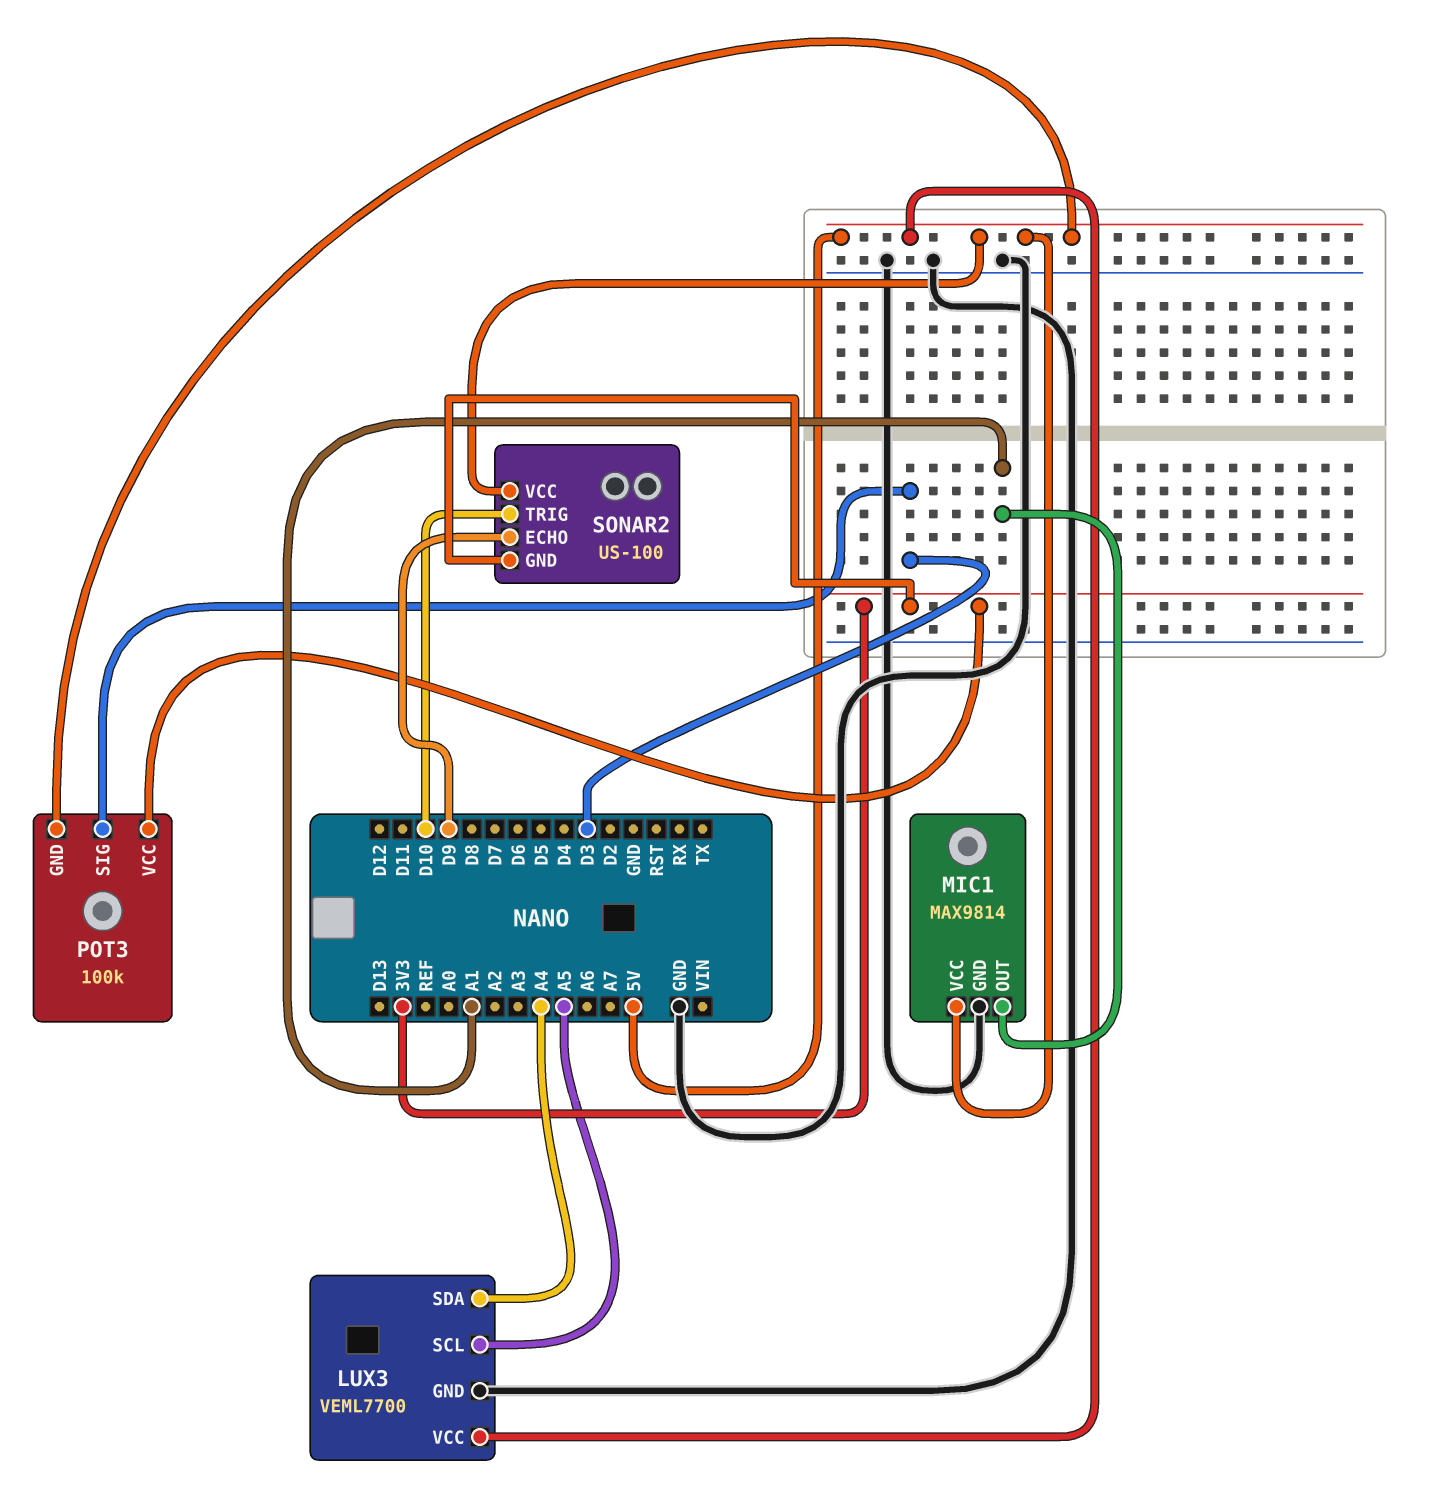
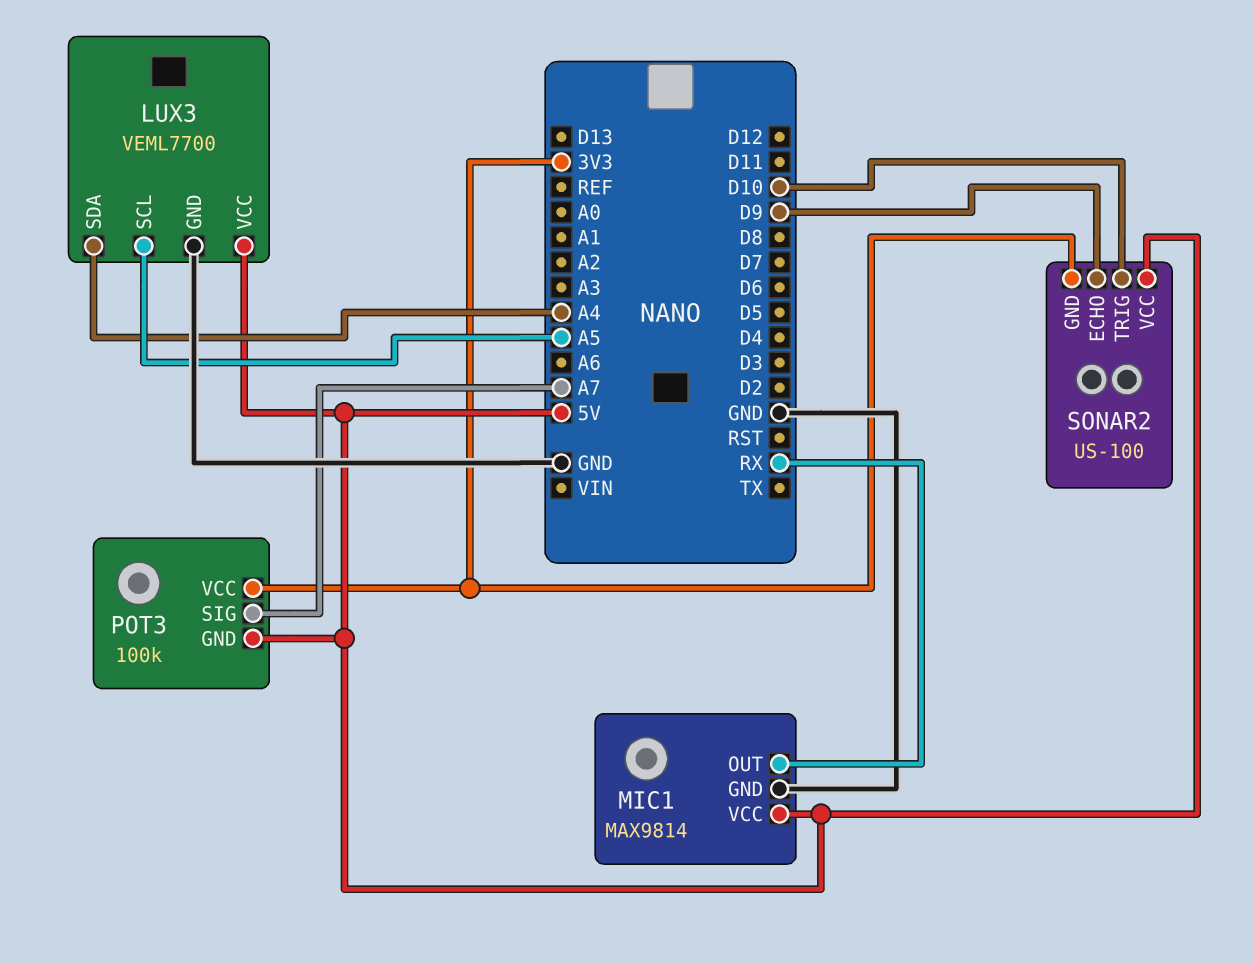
MIC1 pin OUT: A1 -> RX
POT3 pin SIG: D3 -> A7

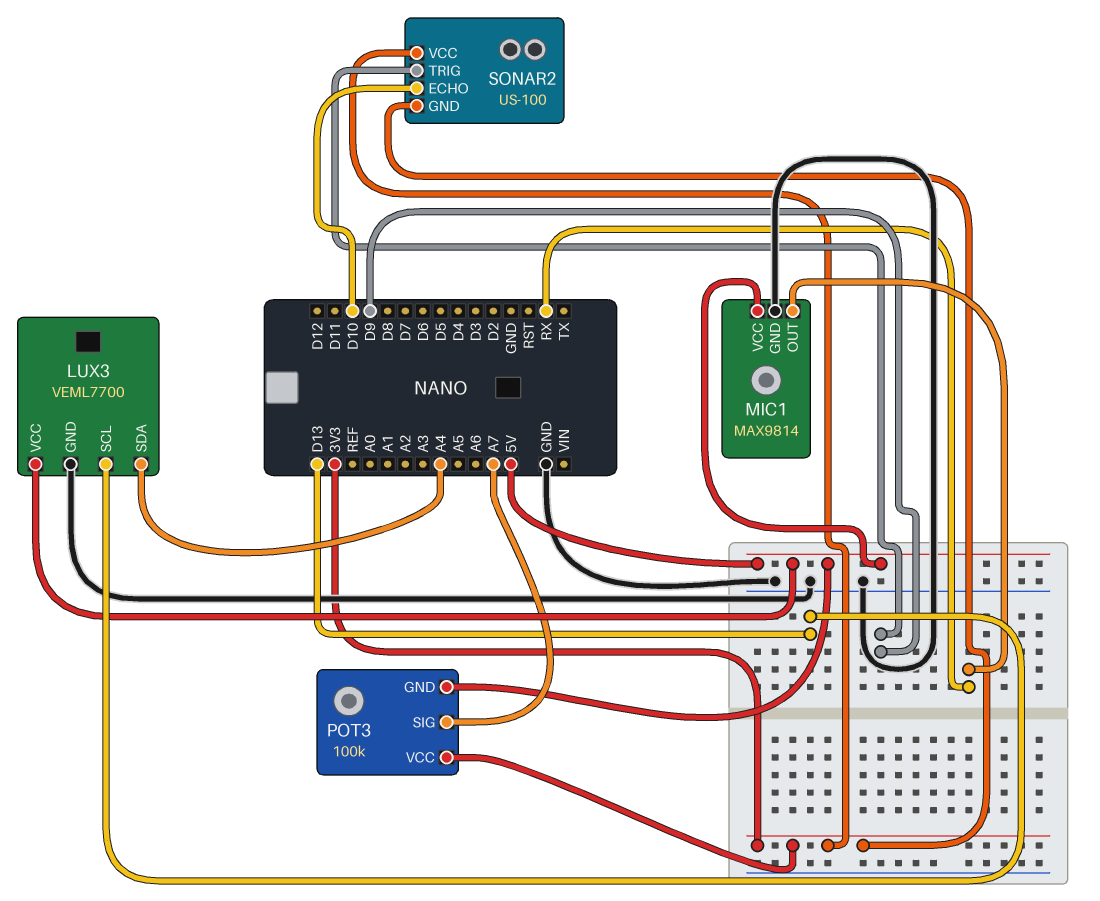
LUX3 pin SCL: A5 -> D13
SONAR2 pin ECHO: D9 -> D10
SONAR2 pin TRIG: D10 -> D9
SONAR2 pin VCC: 5V -> 3V3

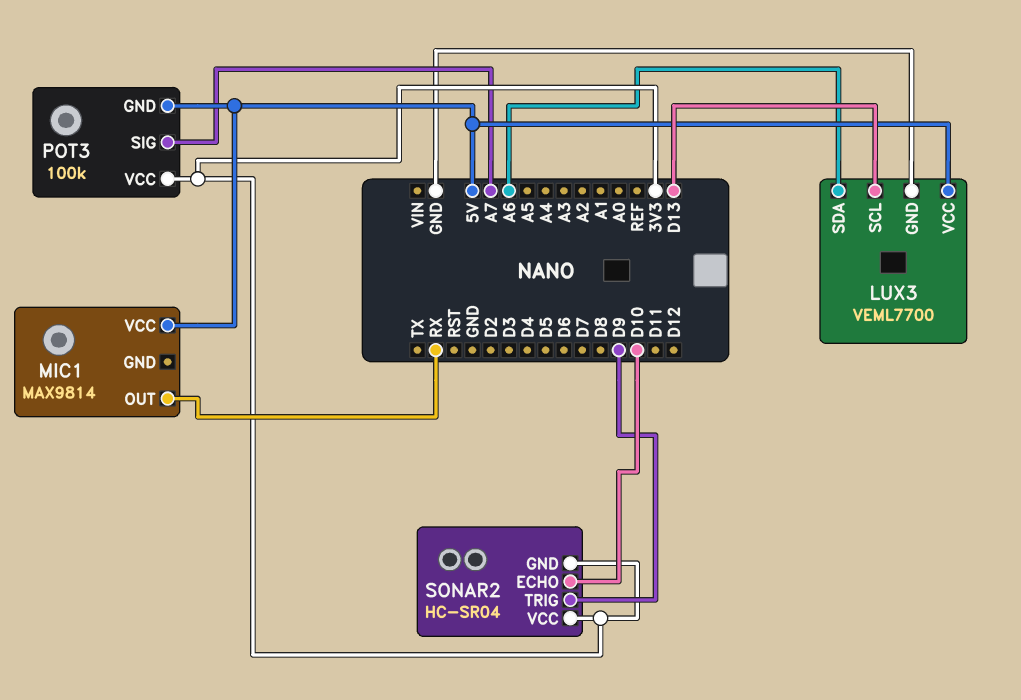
LUX3 pin SDA: A4 -> A6
MIC1 pin GND: GND -> none
SONAR2: US-100 -> HC-SR04

